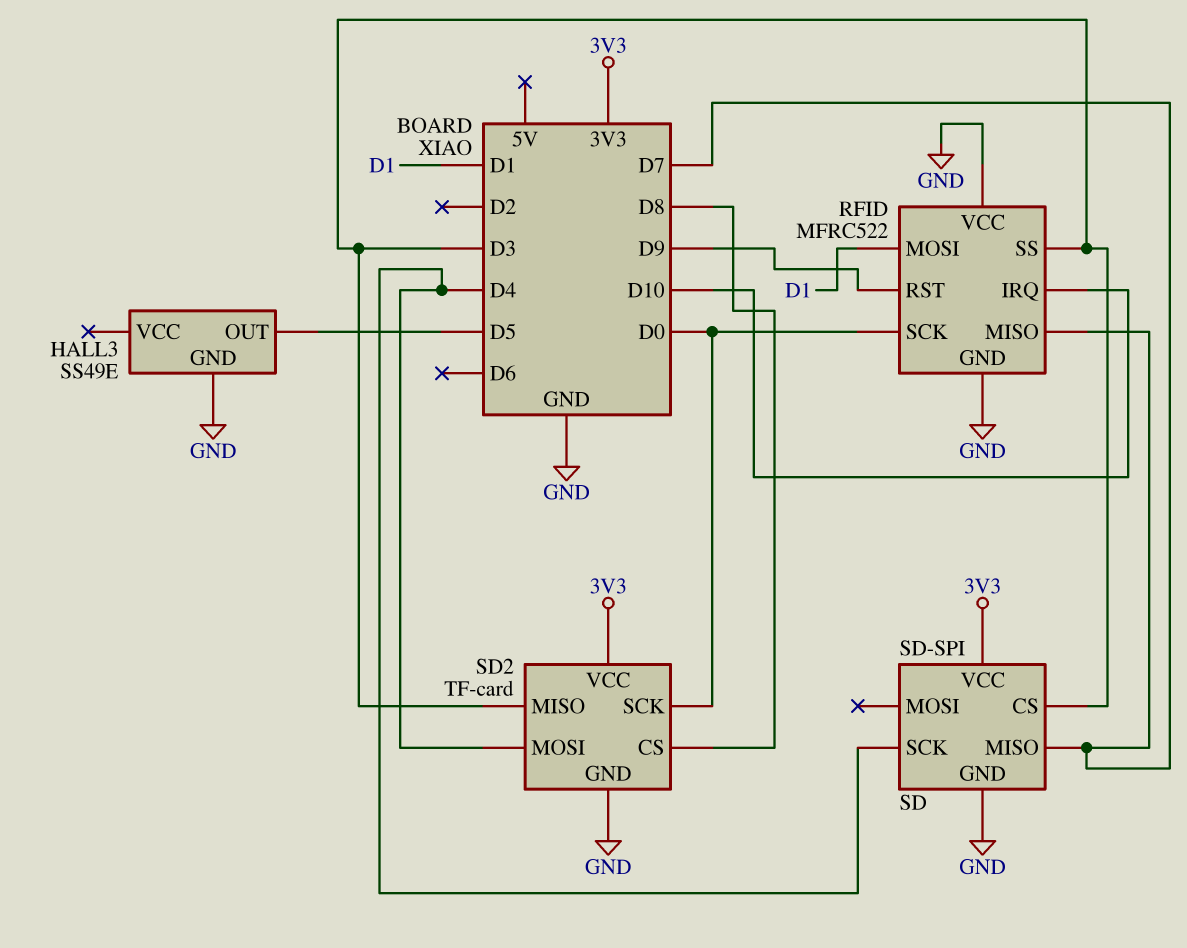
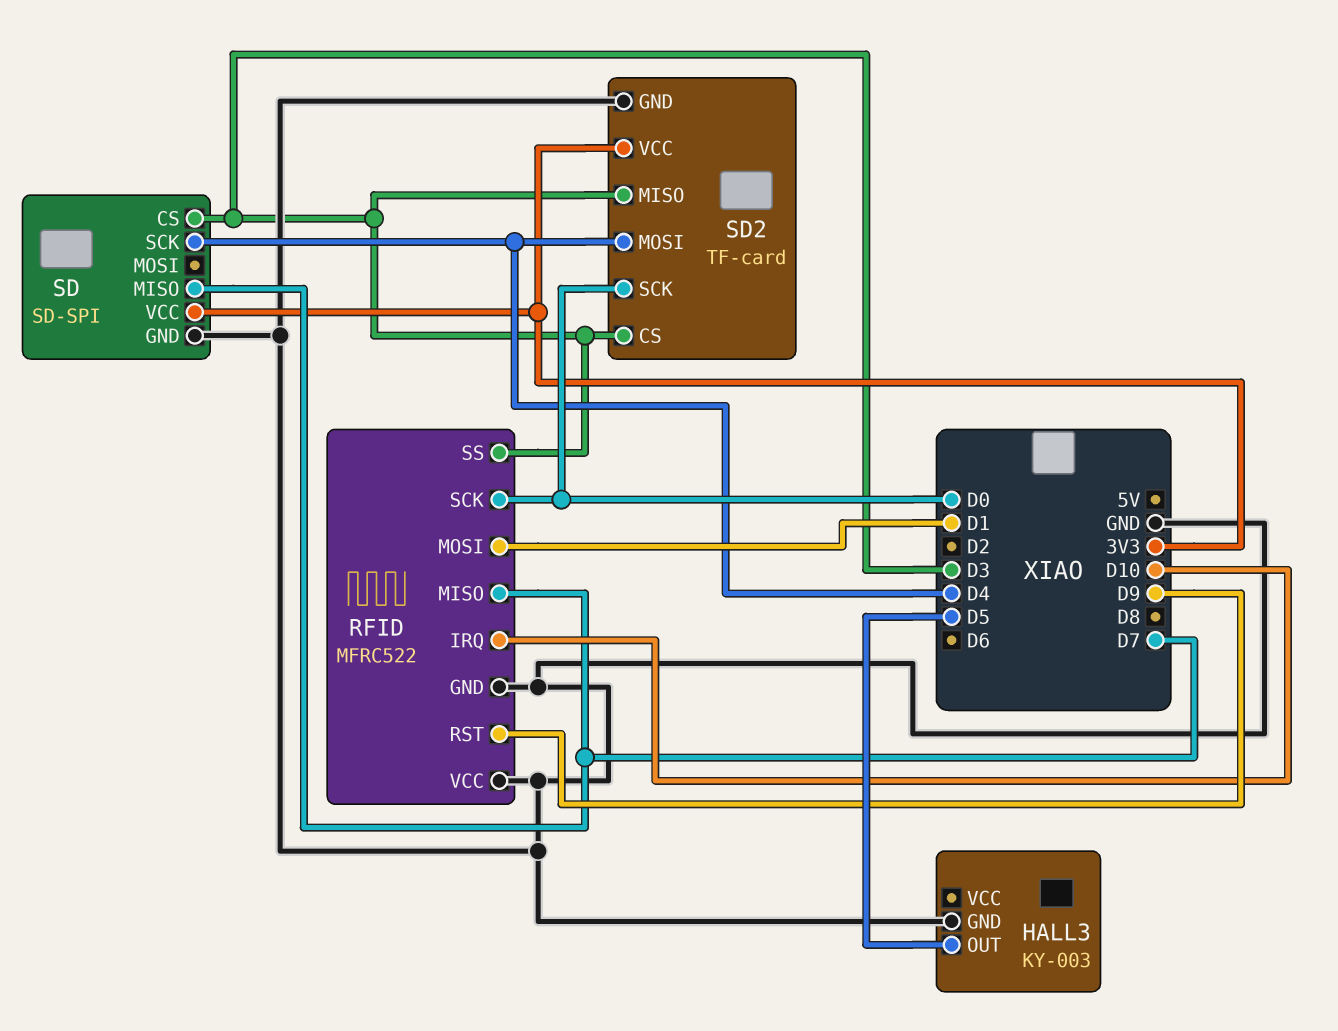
HALL3: SS49E -> KY-003
SD2 pin CS: D8 -> D3

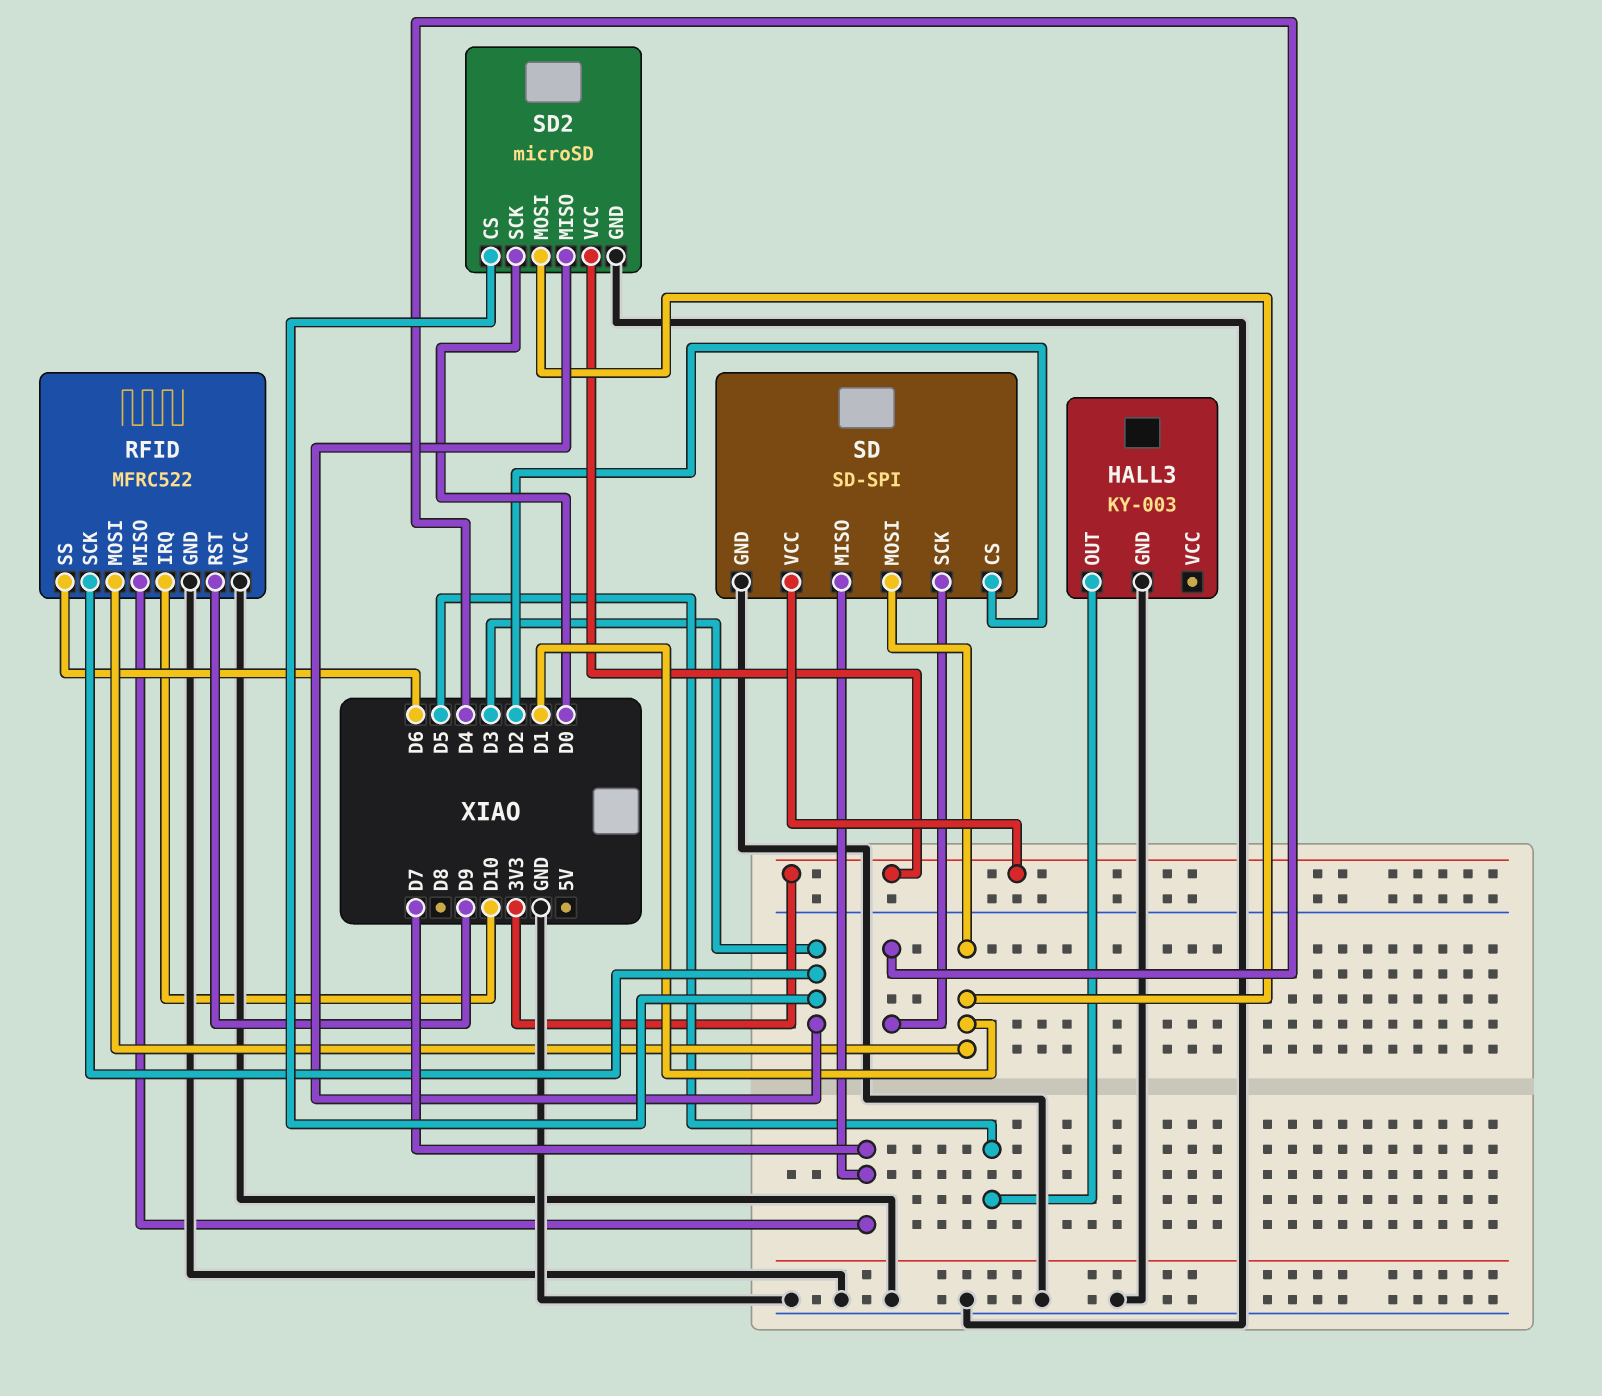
RFID pin SCK: D0 -> D3
RFID pin SS: D3 -> D6
SD pin CS: D3 -> D2
SD pin MOSI: none -> D1
SD2: TF-card -> microSD
SD2 pin MOSI: D4 -> D1

